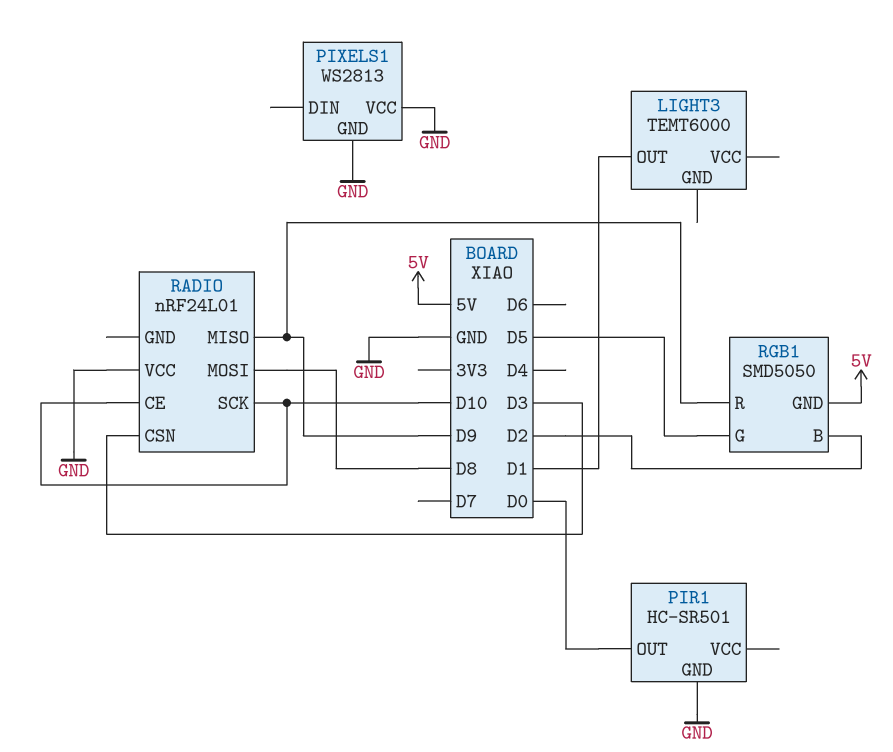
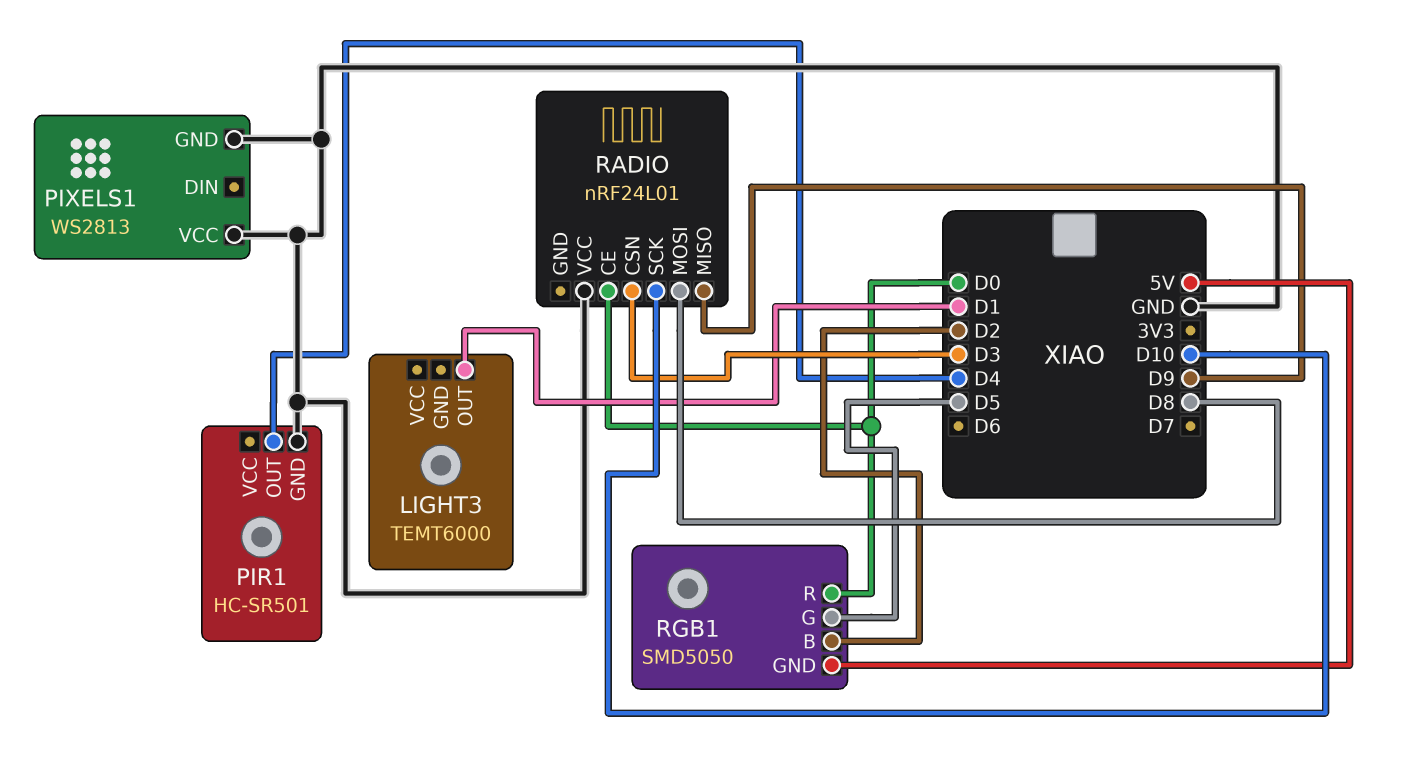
PIR1 pin OUT: D0 -> D4
RADIO pin CE: D10 -> D0
RGB1 pin R: D9 -> D0

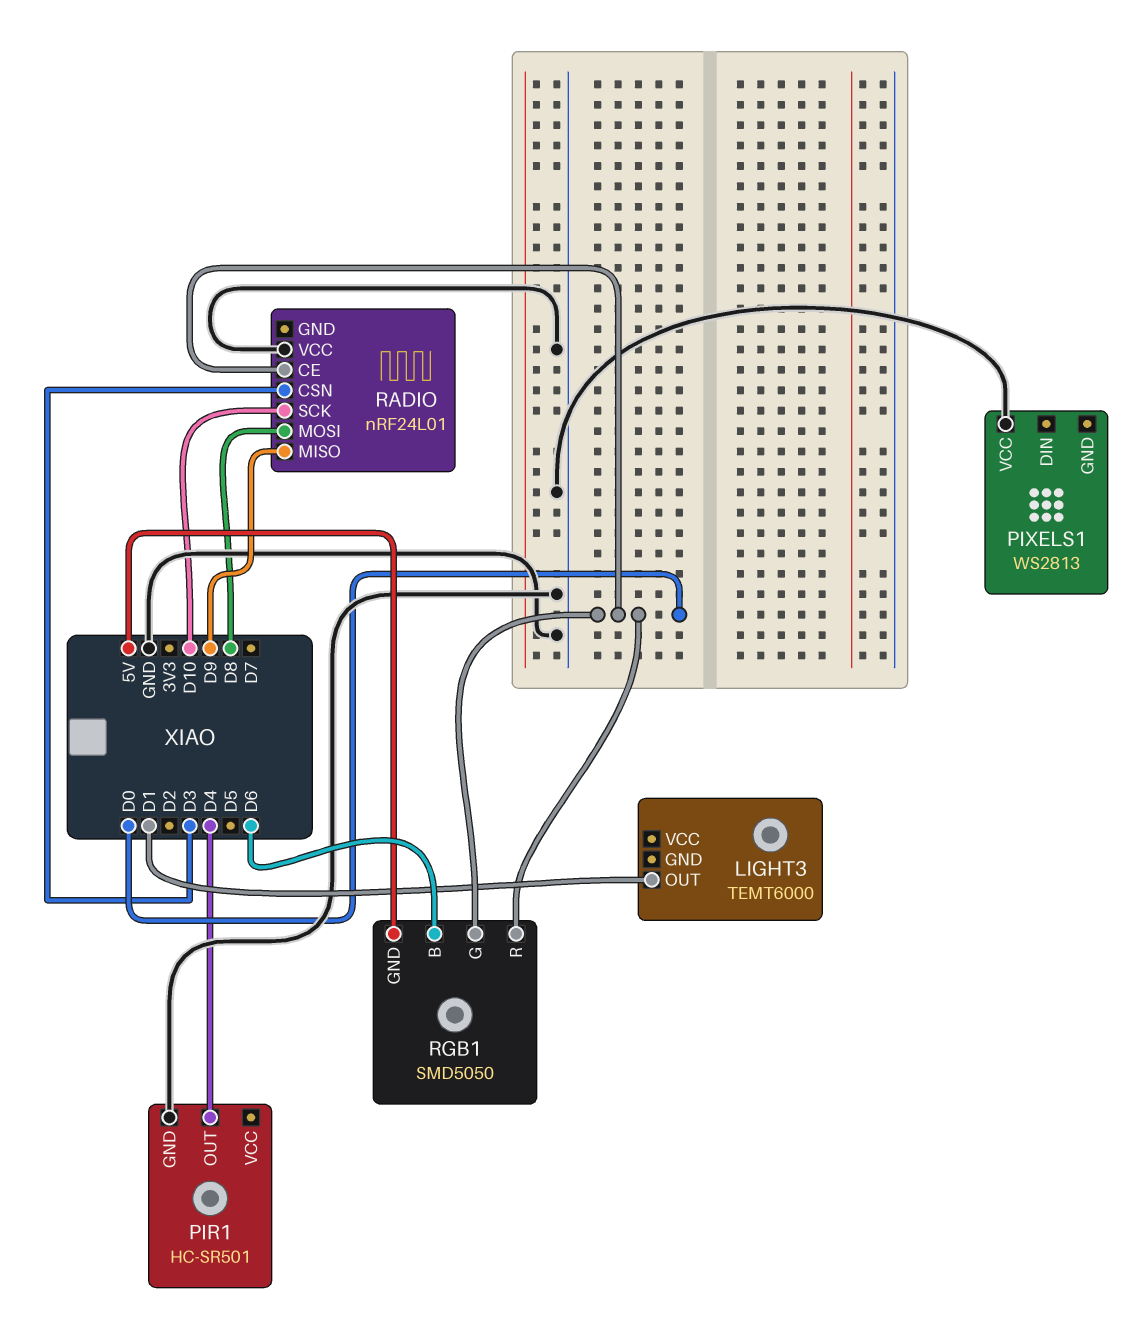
PIXELS1 pin GND: GND -> none
RGB1 pin B: D2 -> D6
RGB1 pin G: D5 -> D0

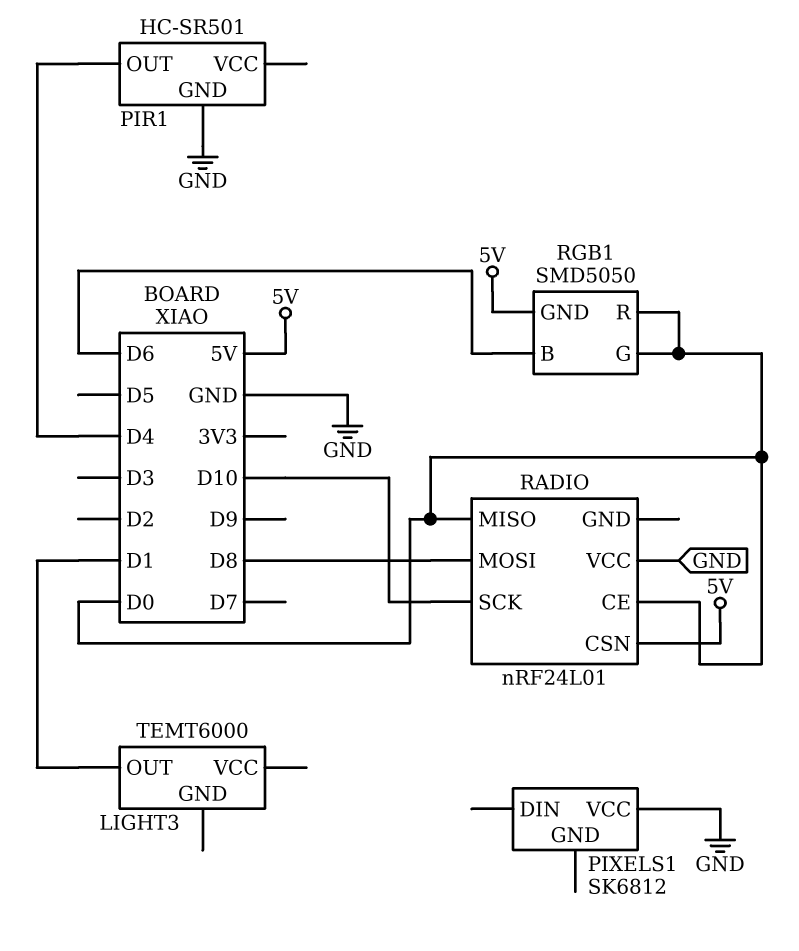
PIXELS1: WS2813 -> SK6812
RADIO pin CSN: D3 -> 5V
RADIO pin MISO: D9 -> D0

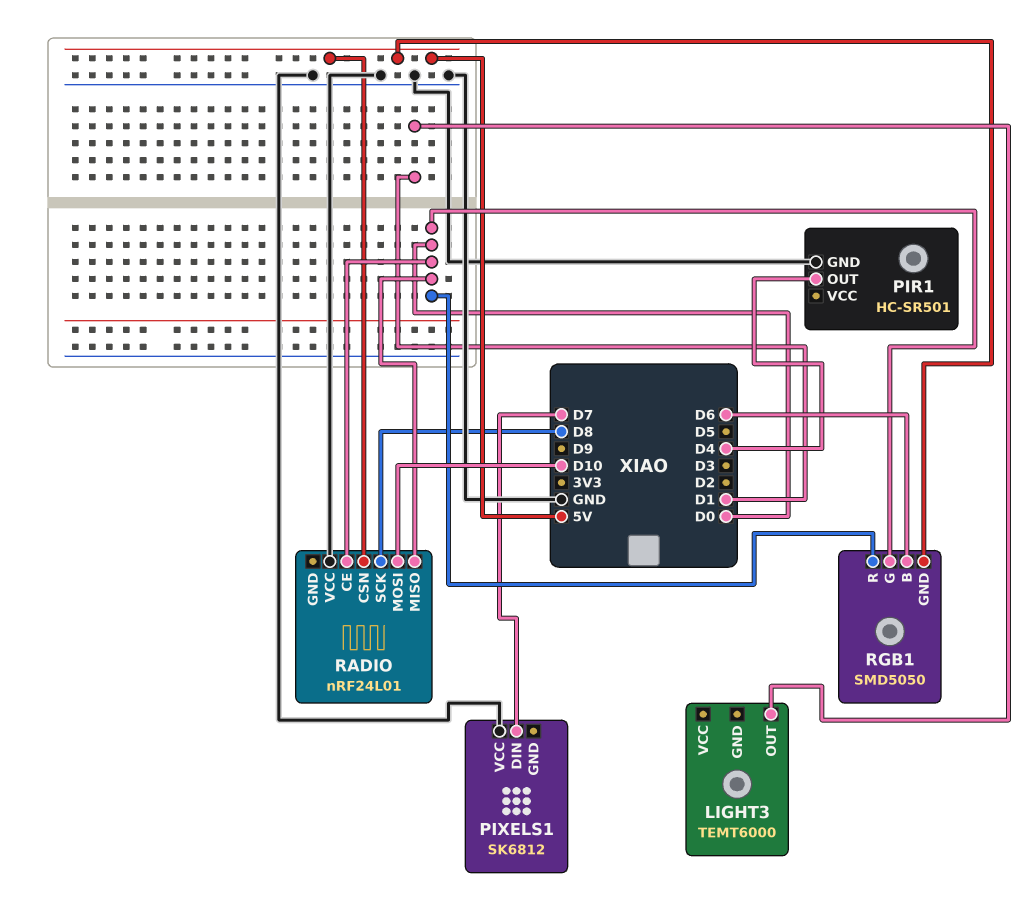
PIXELS1 pin DIN: none -> D7
RADIO pin MOSI: D8 -> D10
RADIO pin SCK: D10 -> D8

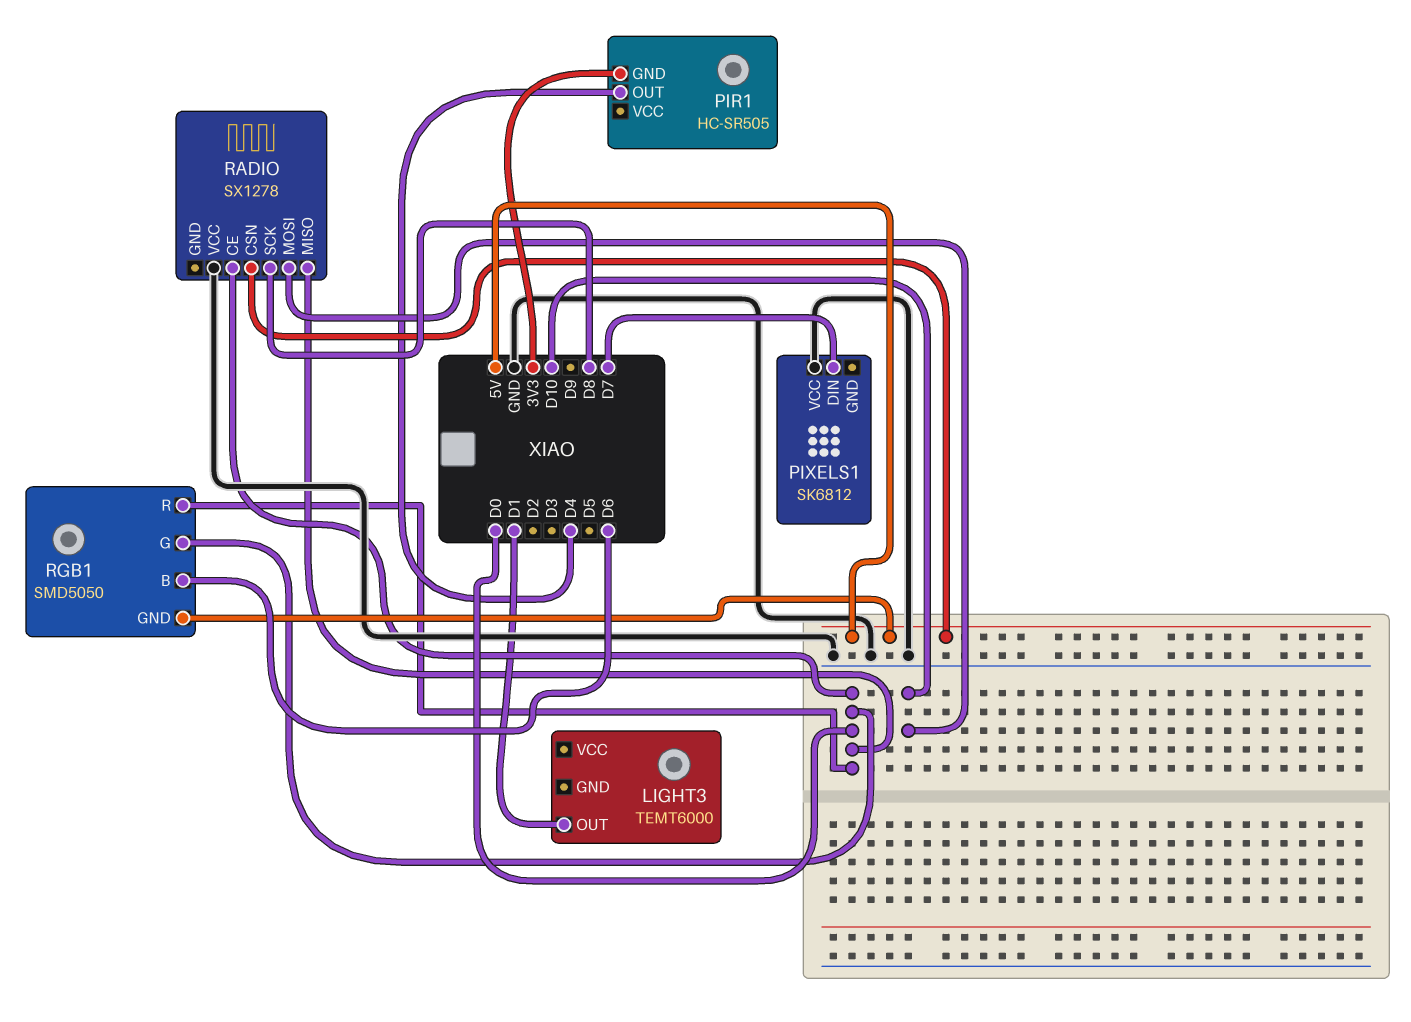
PIR1: HC-SR501 -> HC-SR505
PIR1 pin GND: GND -> 3V3
RADIO: nRF24L01 -> SX1278

